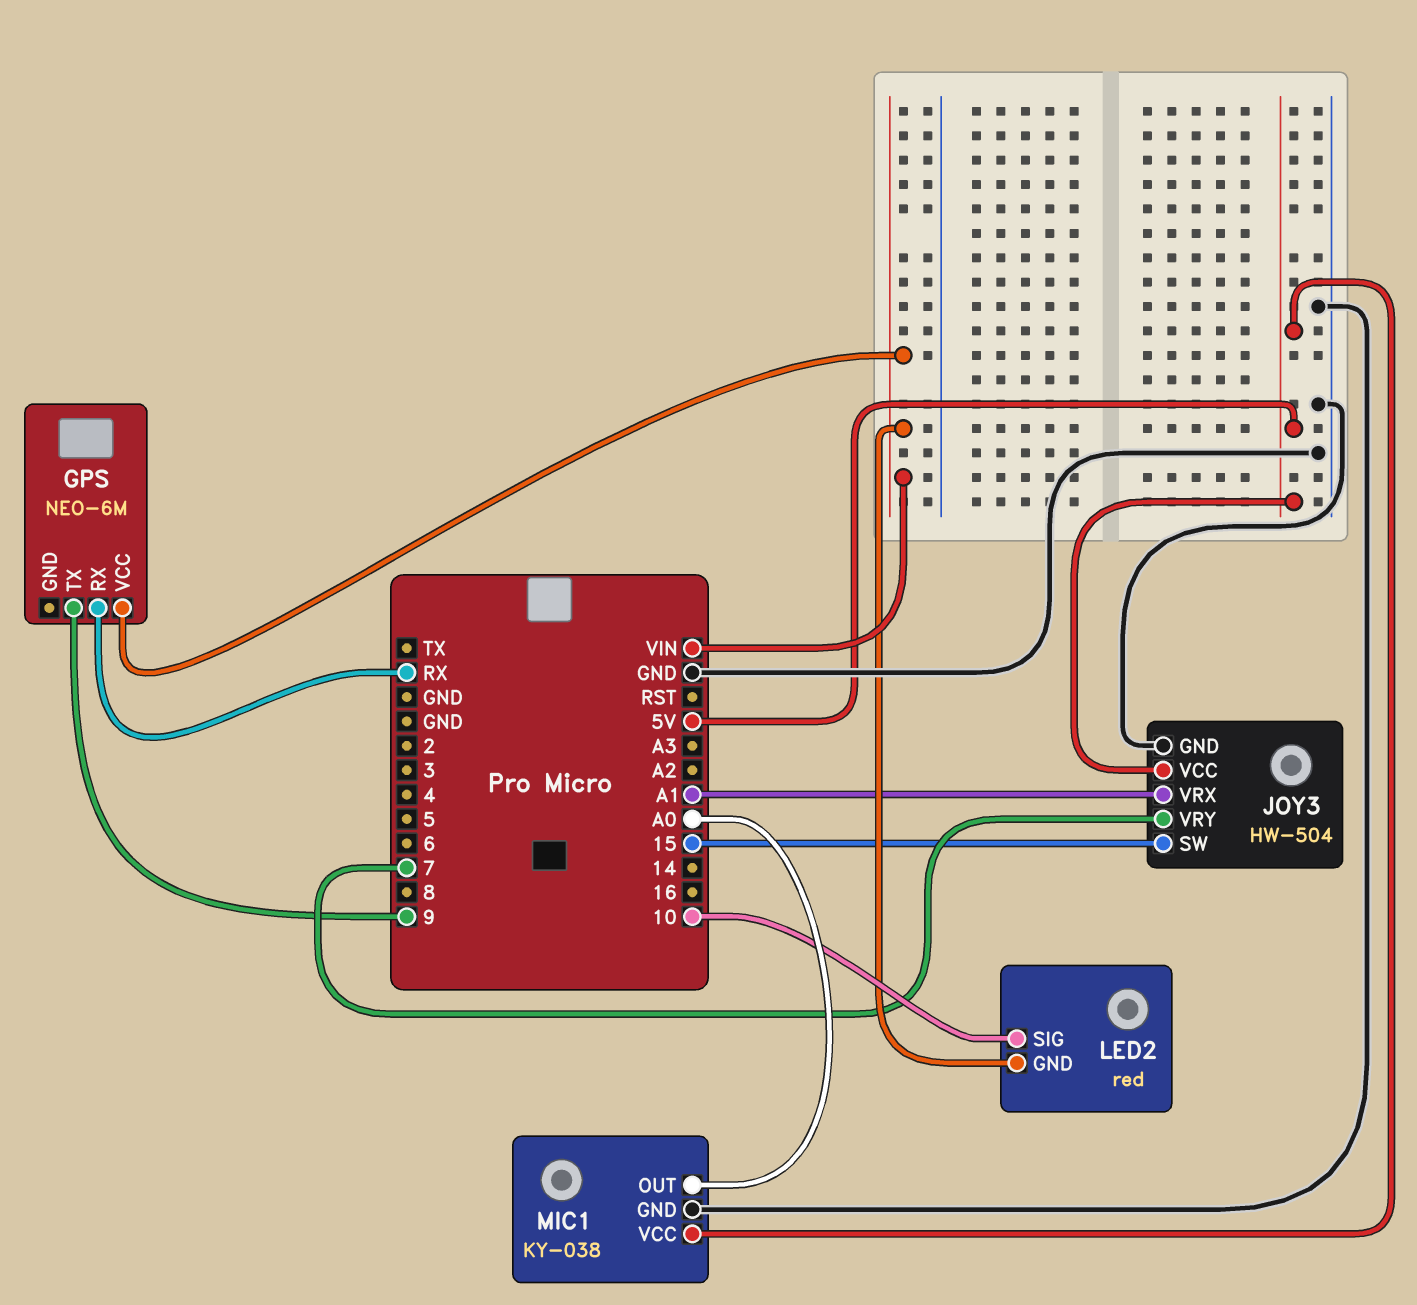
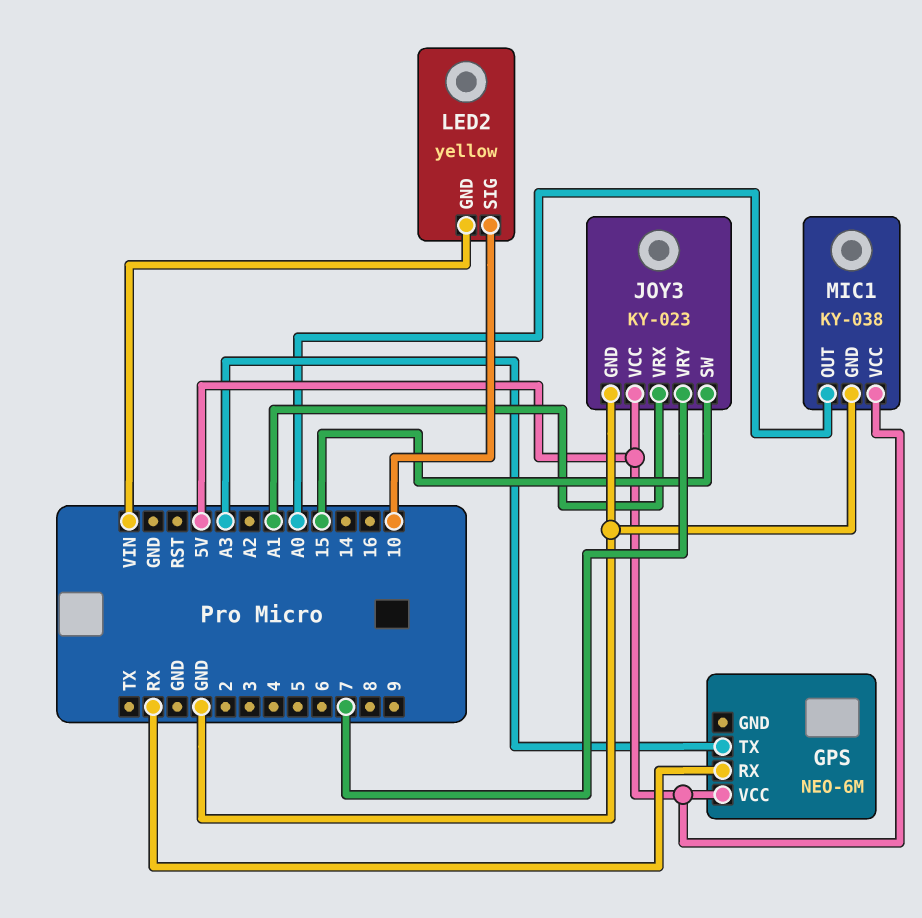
GPS pin TX: 9 -> A3
GPS pin VCC: VIN -> 5V
JOY3: HW-504 -> KY-023
LED2: red -> yellow

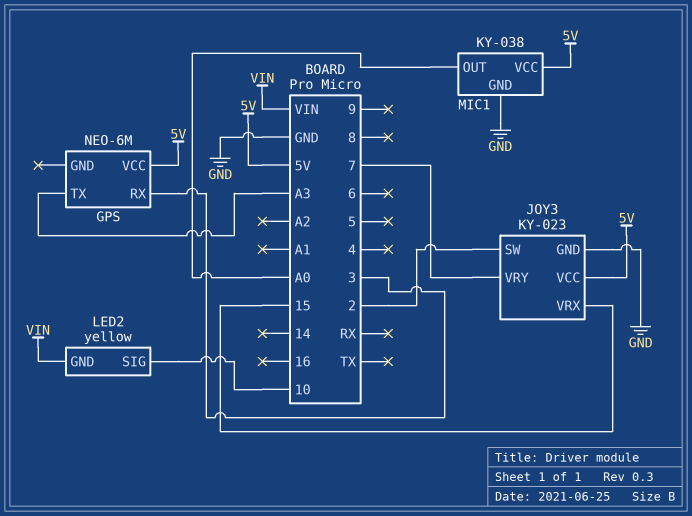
GPS pin RX: RX -> 3
JOY3 pin SW: 15 -> 2
JOY3 pin VRX: A1 -> 15

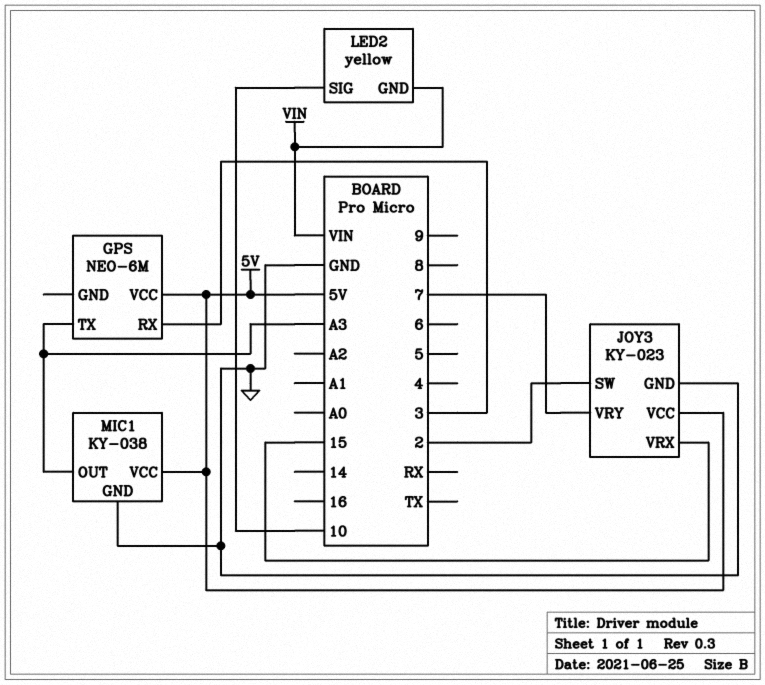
MIC1 pin OUT: A0 -> A3

